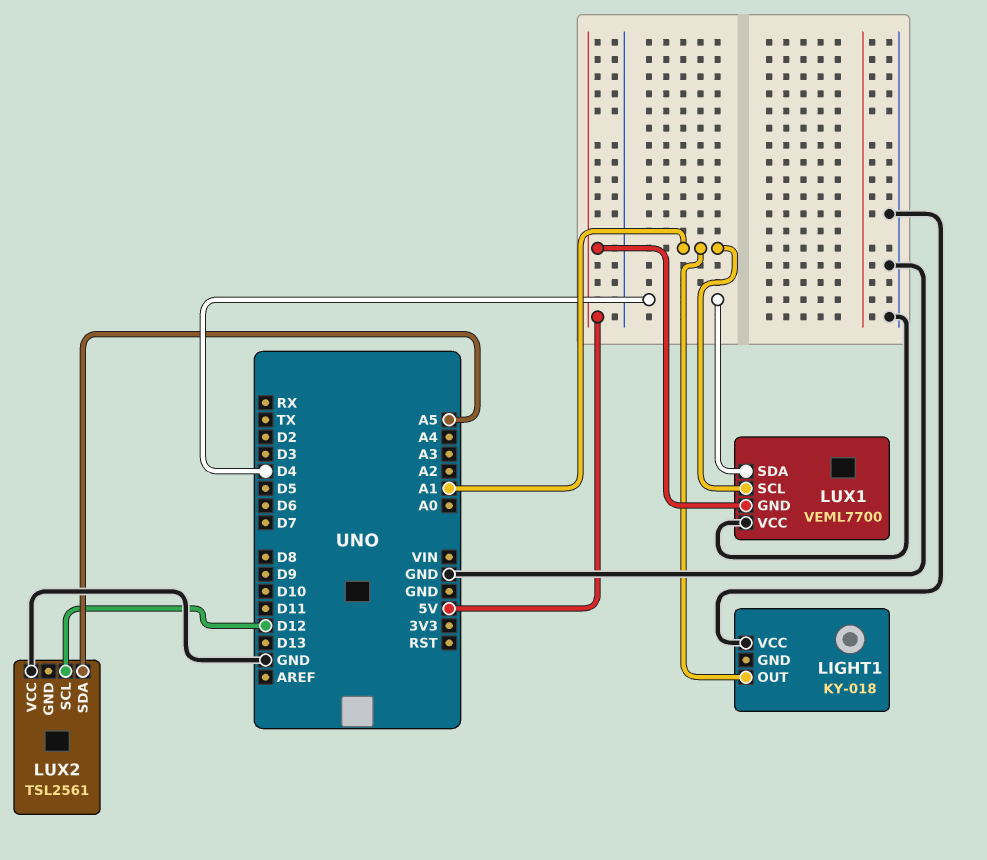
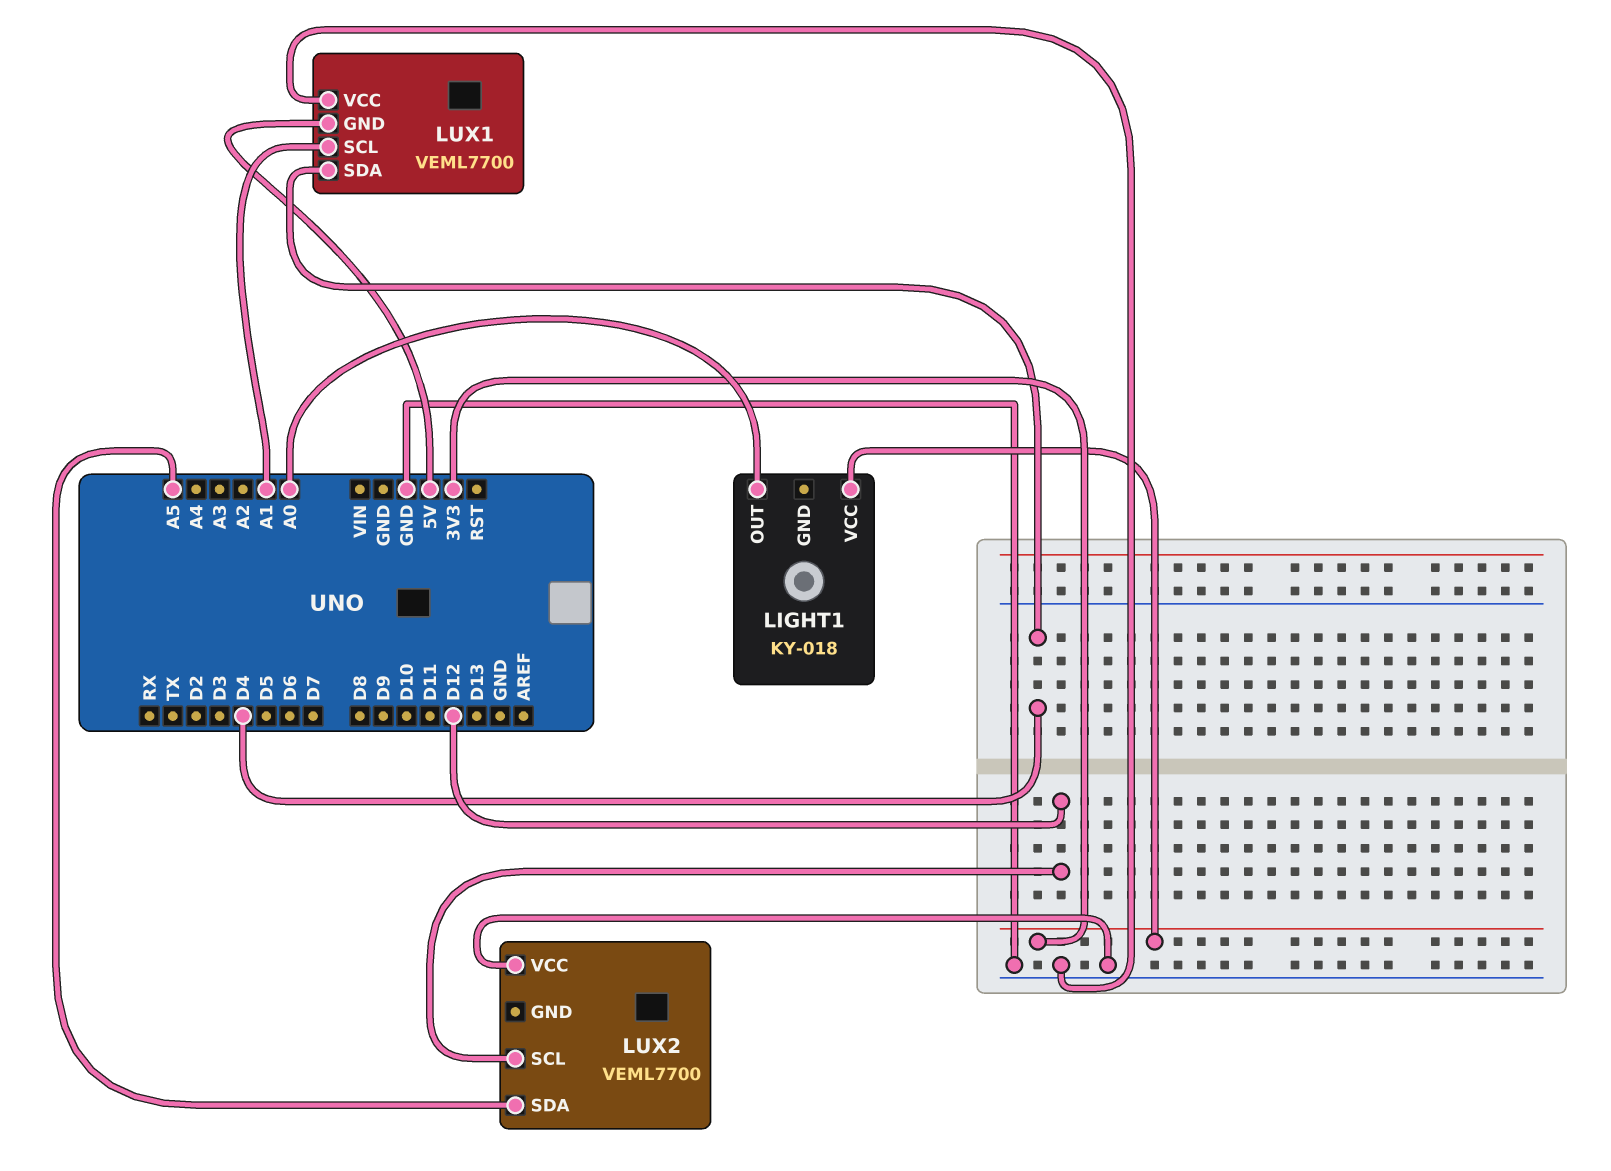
LIGHT1 pin OUT: A1 -> A0
LIGHT1 pin VCC: GND -> 3V3
LUX2: TSL2561 -> VEML7700

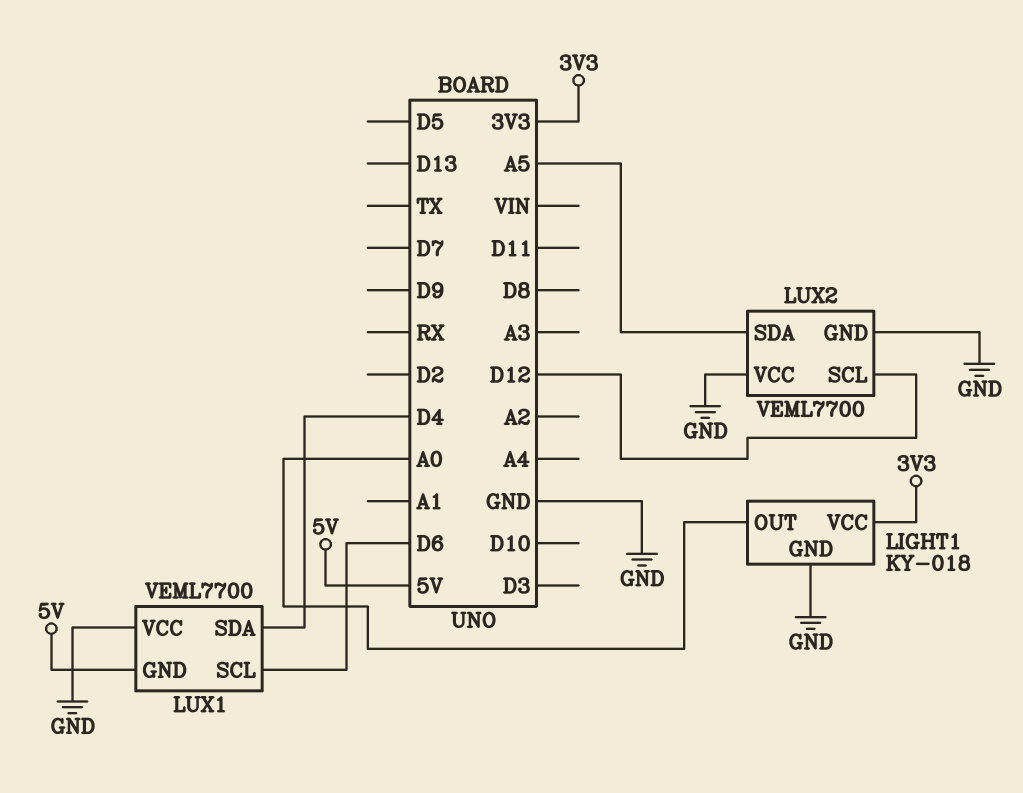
LIGHT1 pin GND: none -> GND
LUX1 pin SCL: A1 -> D6
LUX2 pin GND: none -> GND

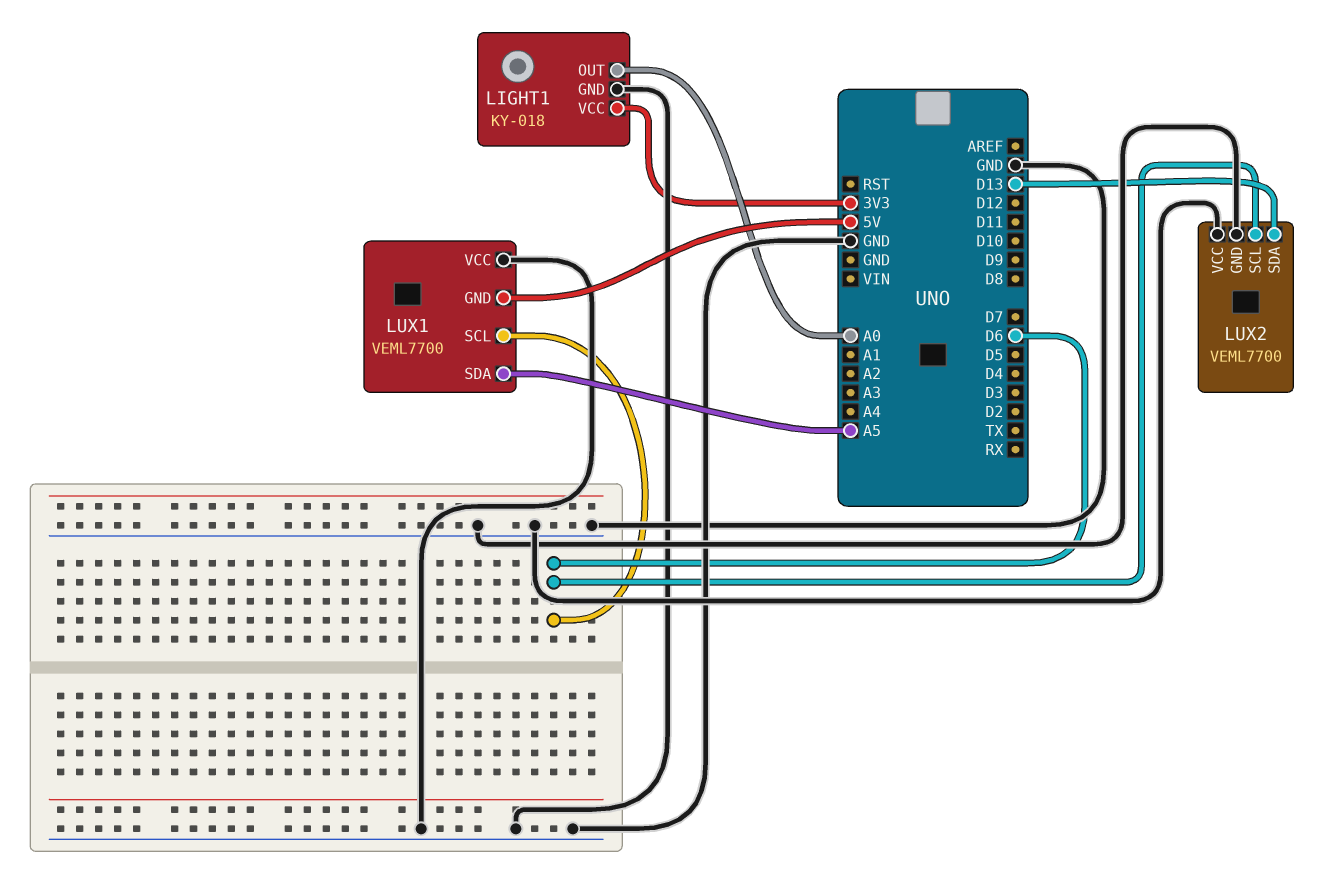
LUX1 pin SDA: D4 -> A5
LUX2 pin SCL: D12 -> D6
LUX2 pin SDA: A5 -> D13

